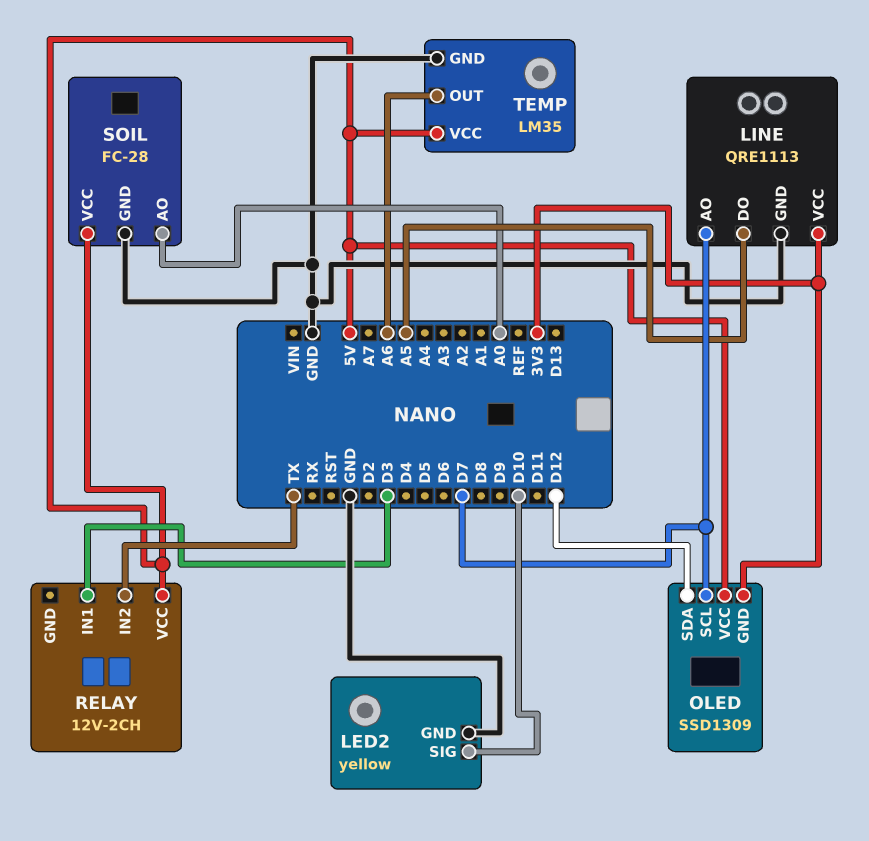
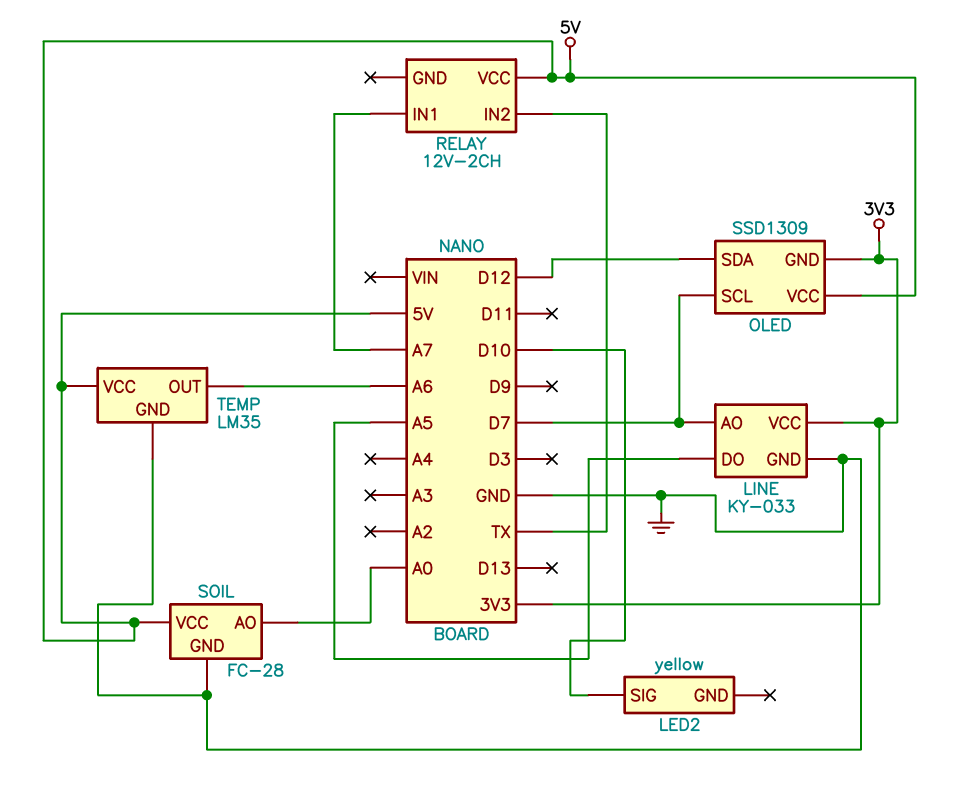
LED2 pin GND: GND -> none
LINE: QRE1113 -> KY-033
RELAY pin IN1: D3 -> A7

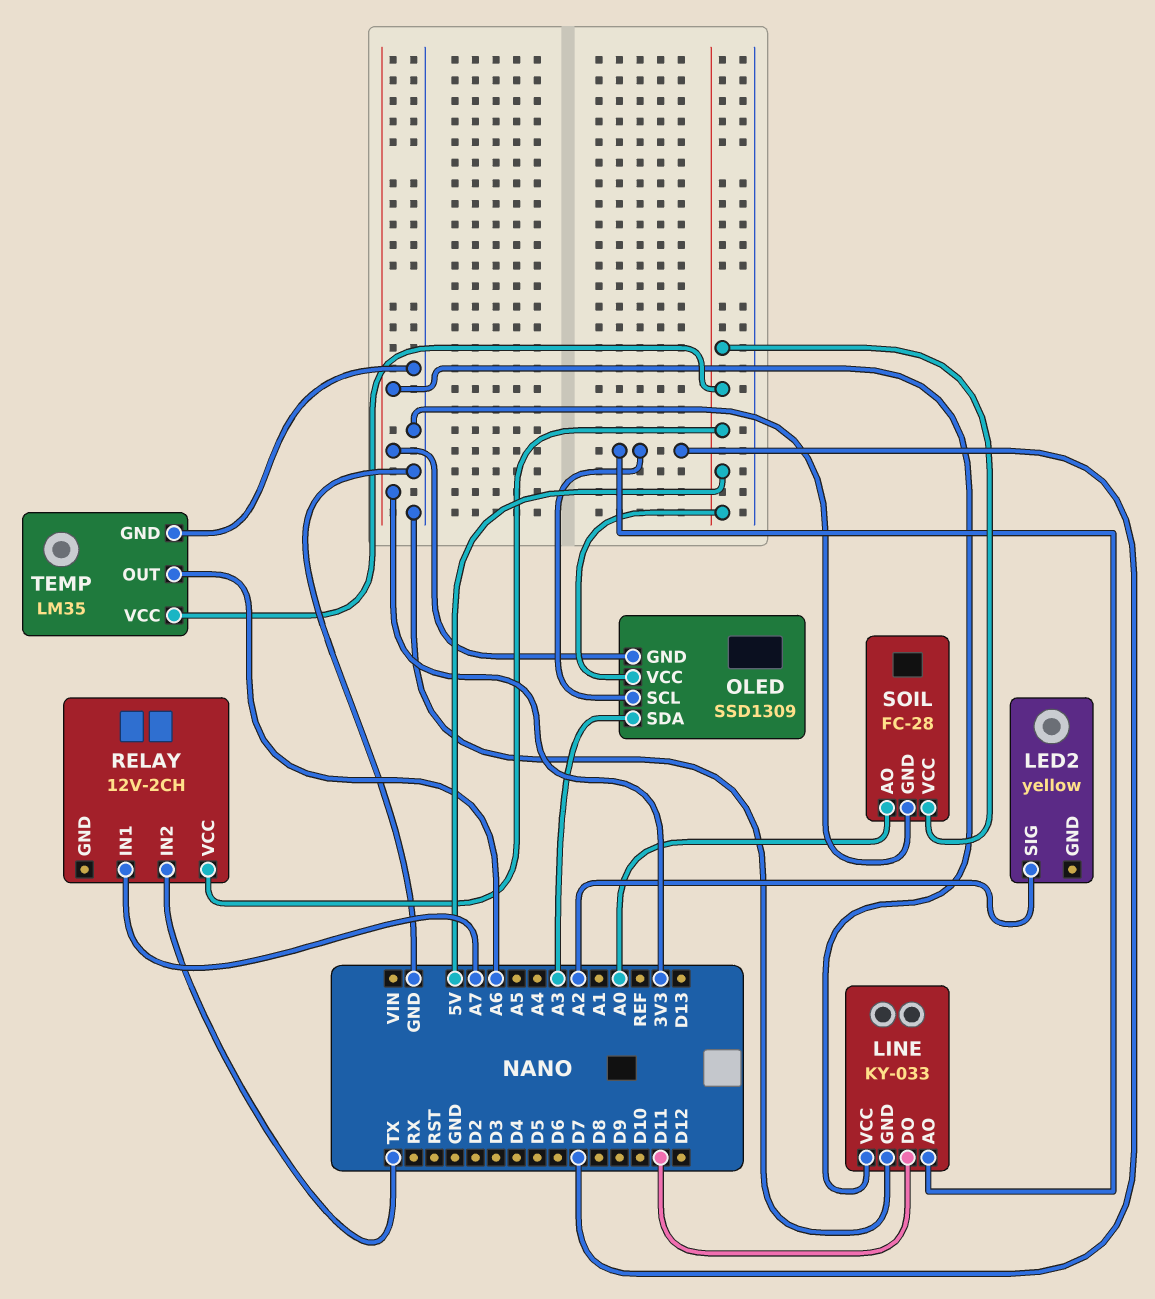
LED2 pin SIG: D10 -> A2
LINE pin DO: A5 -> D11
OLED pin SDA: D12 -> A3

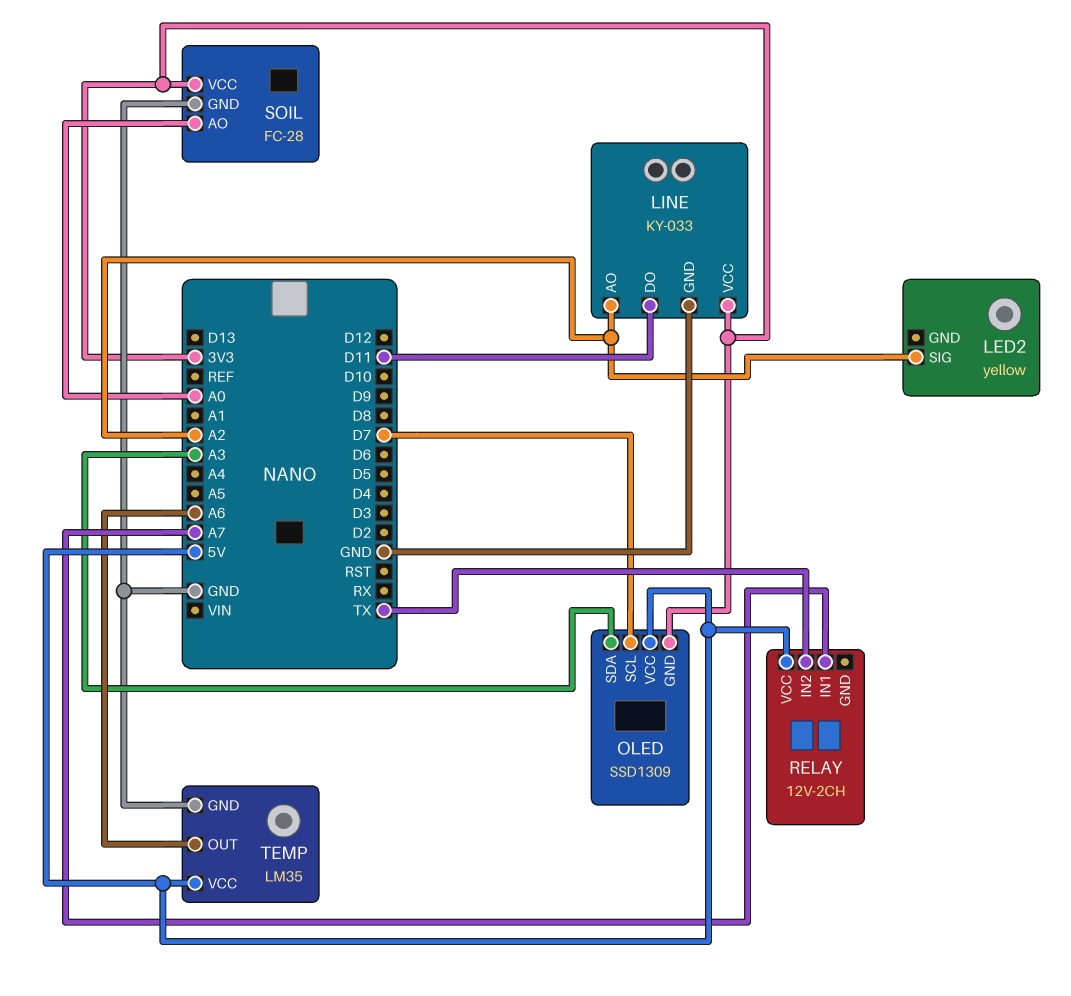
LINE pin AO: D7 -> A2
SOIL pin VCC: 5V -> 3V3

